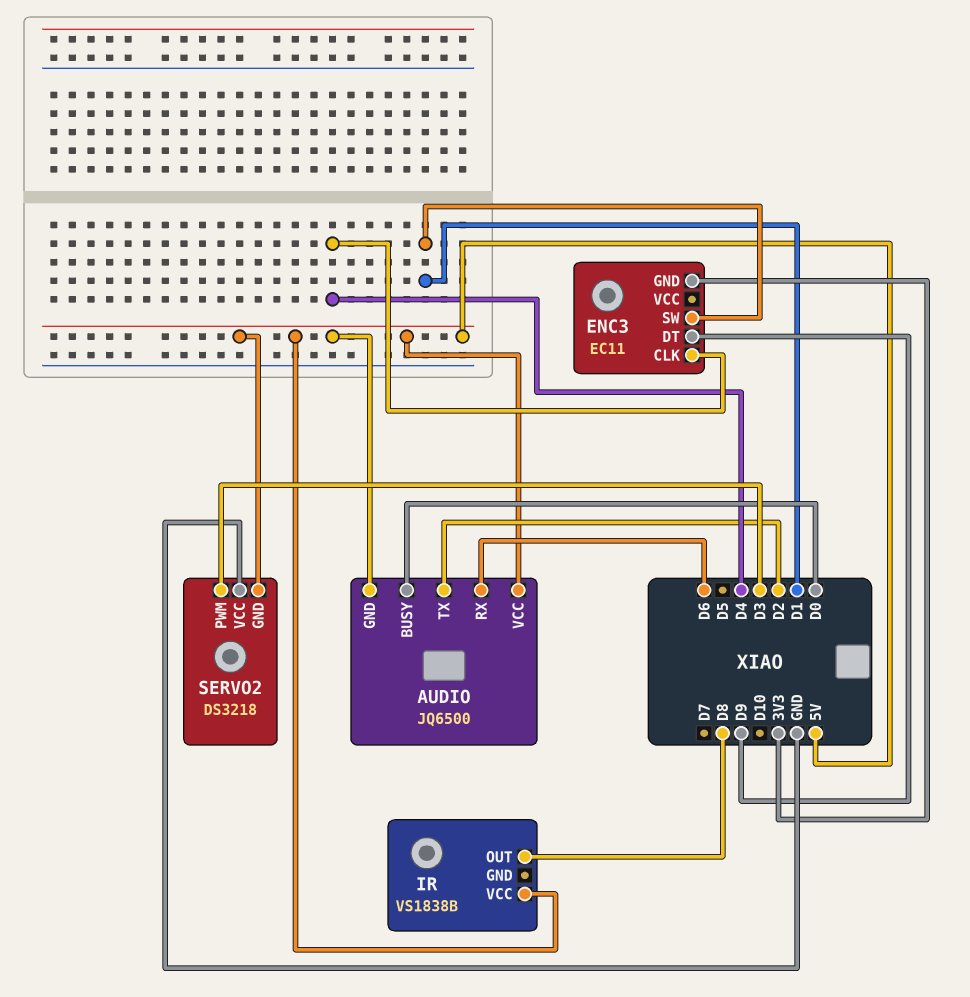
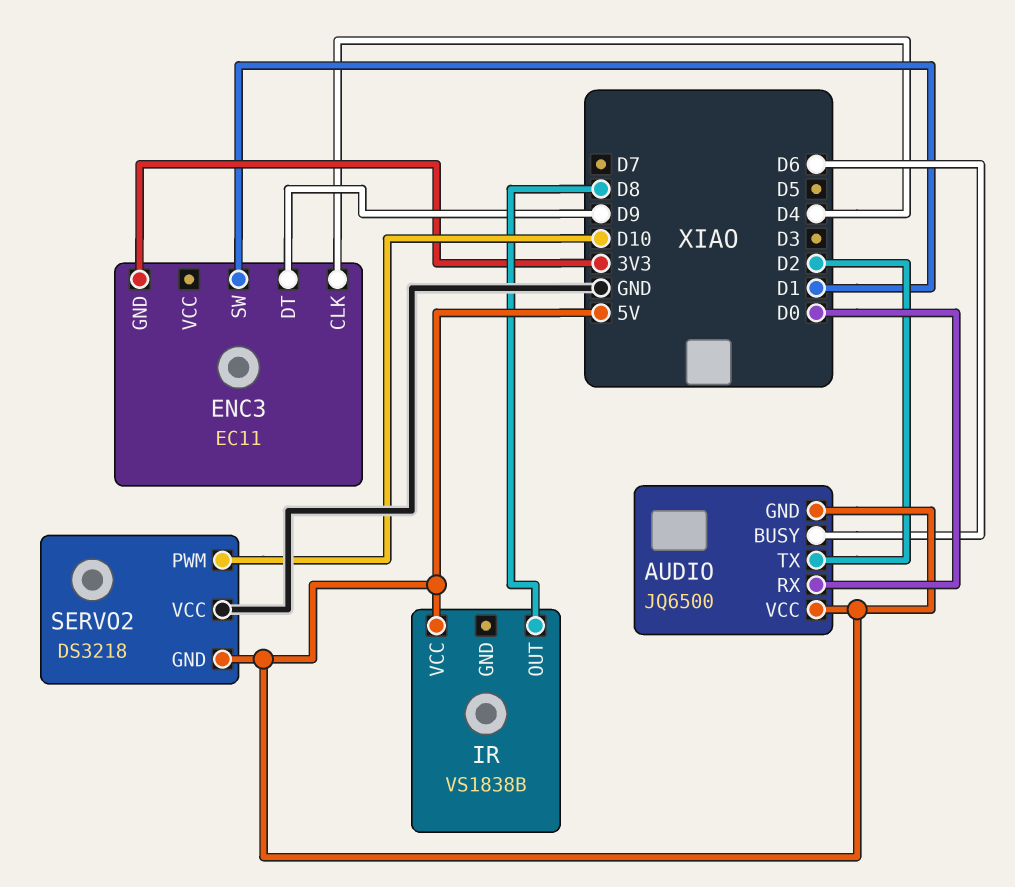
AUDIO pin BUSY: D0 -> D6
AUDIO pin RX: D6 -> D0
SERVO2 pin PWM: D3 -> D10

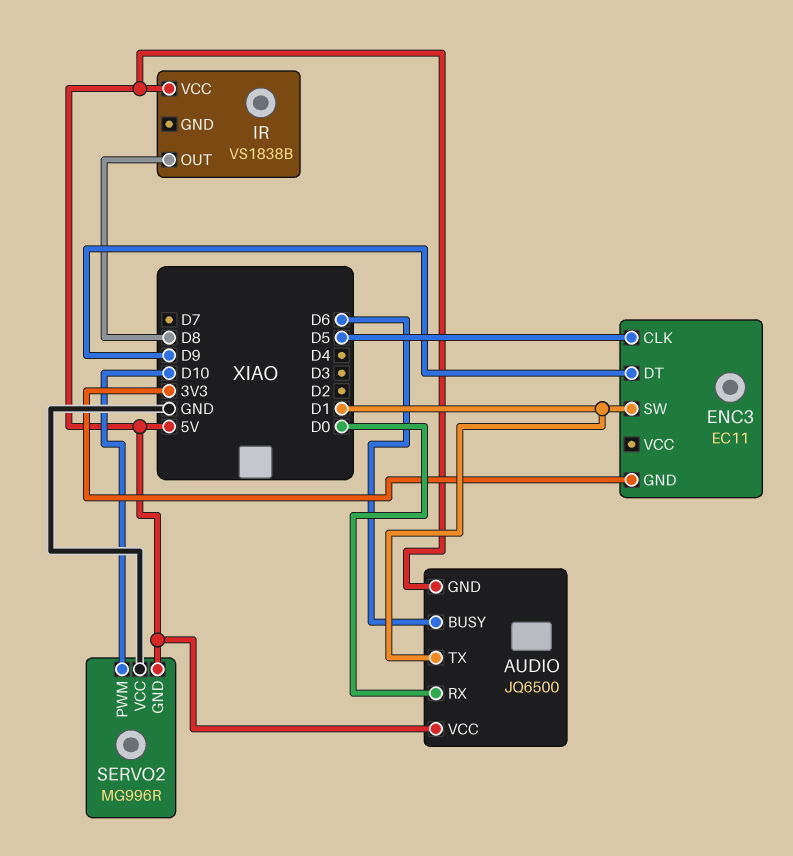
AUDIO pin TX: D2 -> D1
ENC3 pin CLK: D4 -> D5
SERVO2: DS3218 -> MG996R

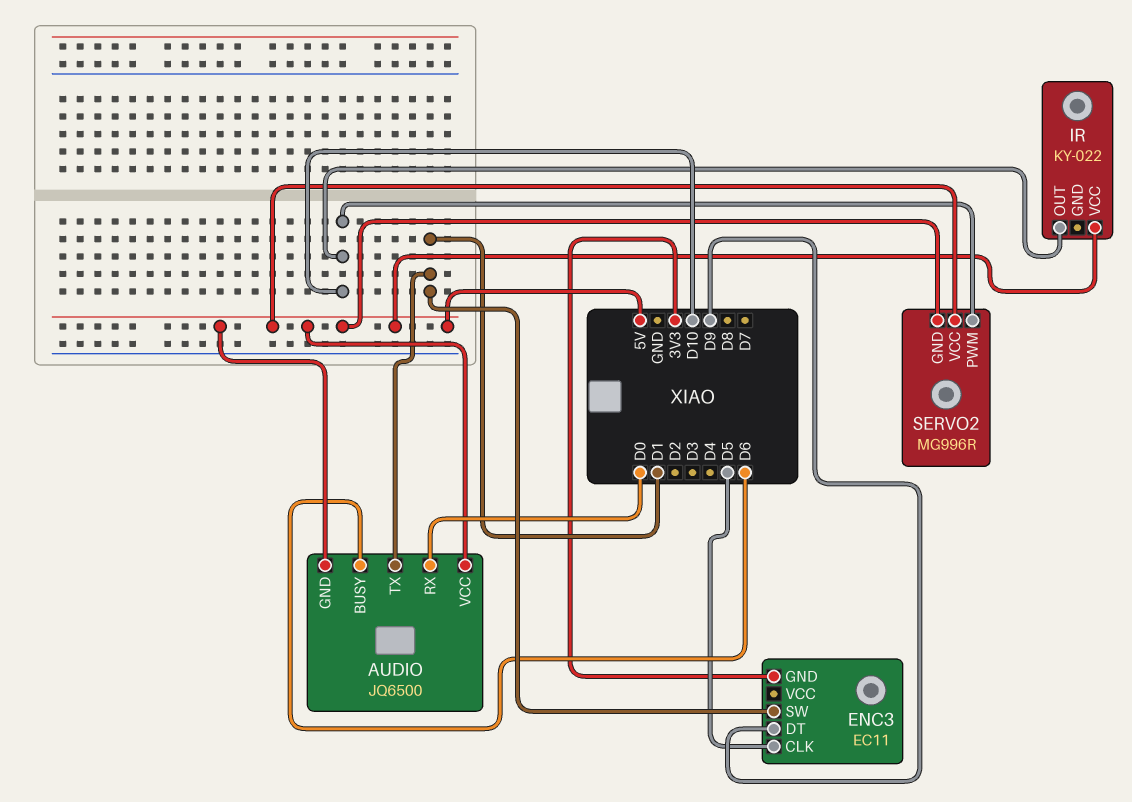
IR: VS1838B -> KY-022
IR pin OUT: D8 -> D10
SERVO2 pin VCC: GND -> 5V

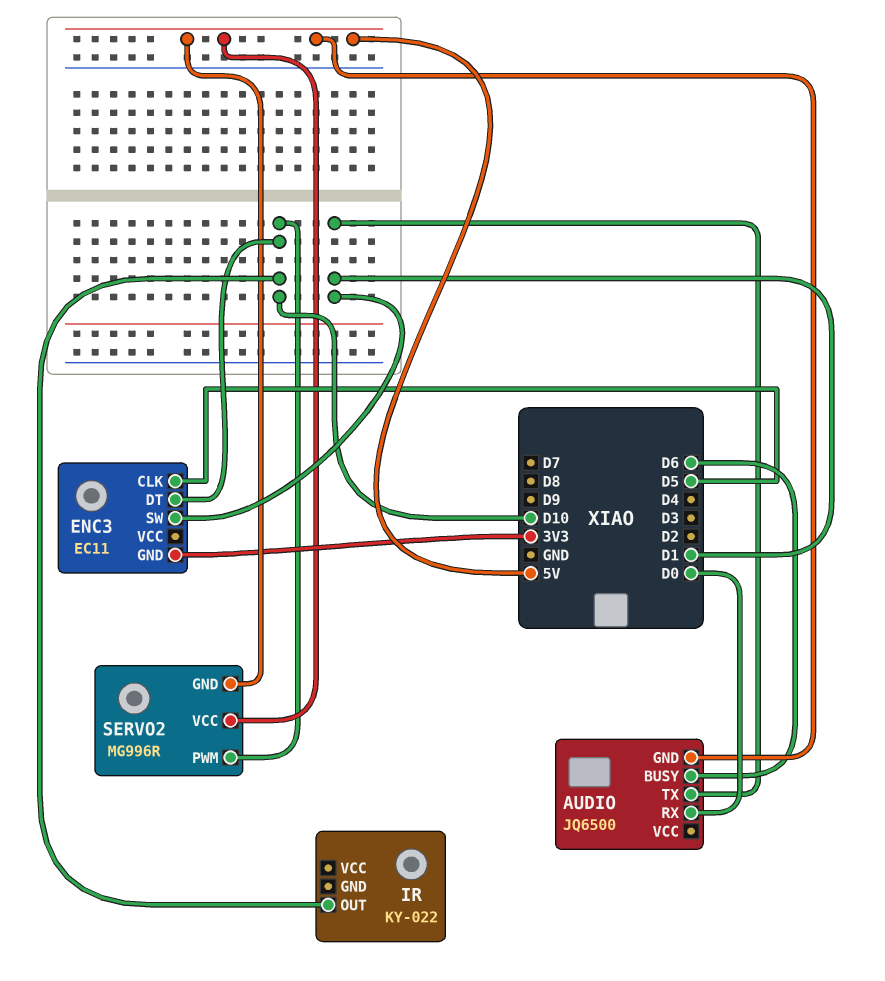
AUDIO pin VCC: 5V -> none
ENC3 pin DT: D9 -> D10
IR pin VCC: 5V -> none

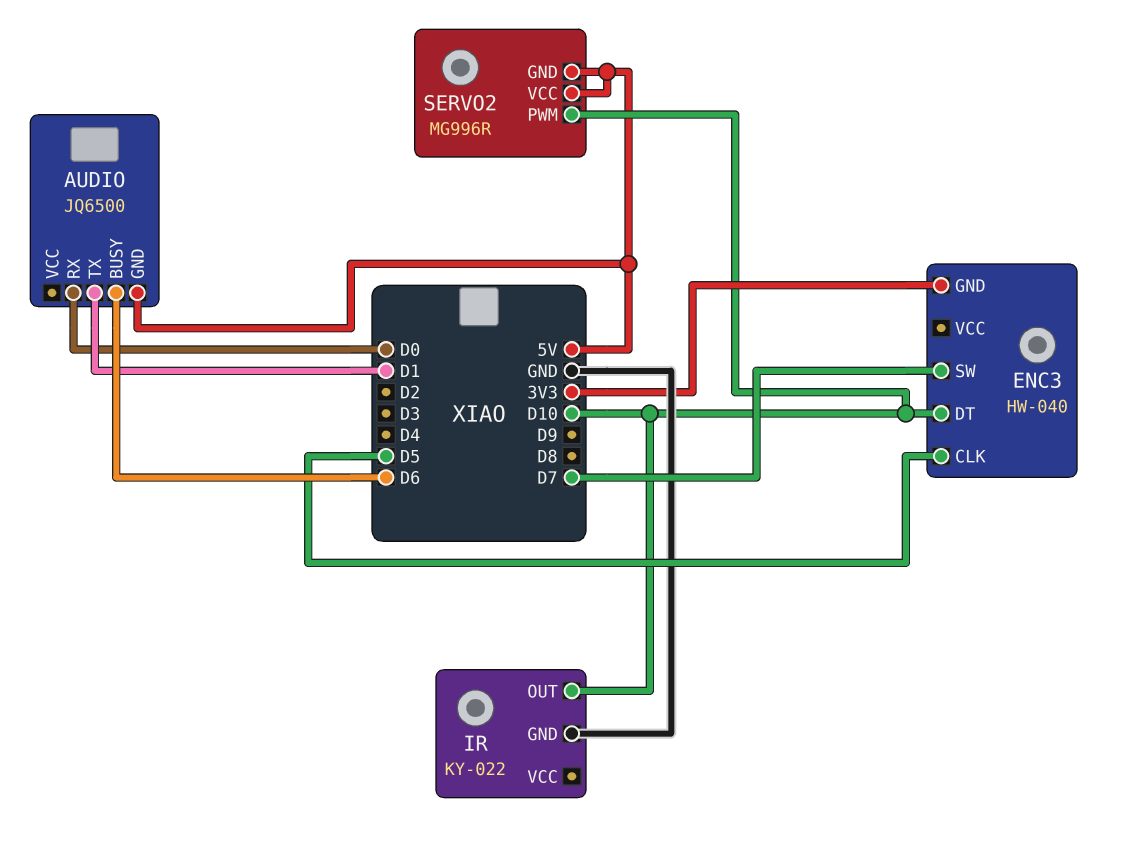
ENC3: EC11 -> HW-040
ENC3 pin SW: D1 -> D7
IR pin GND: none -> GND

